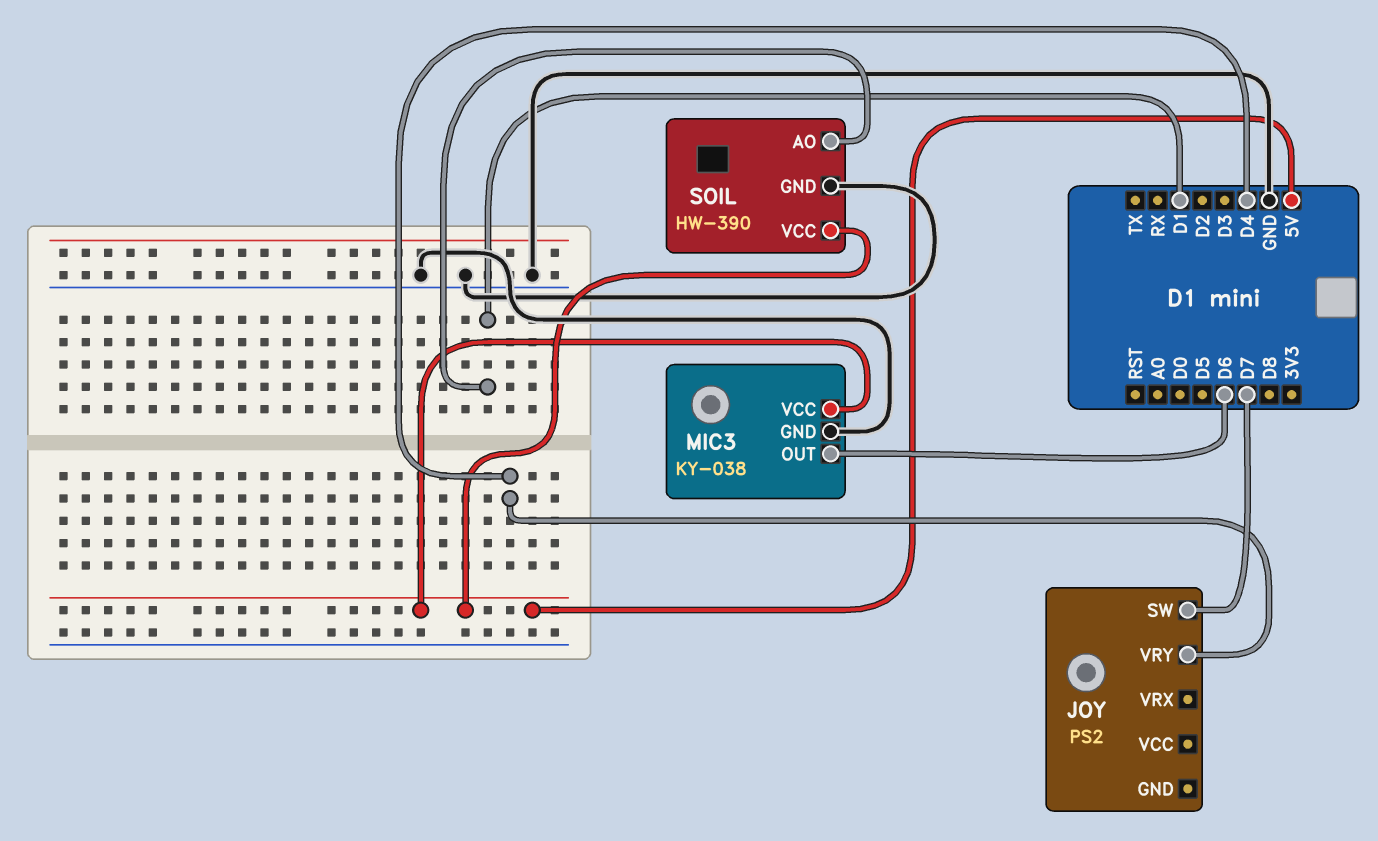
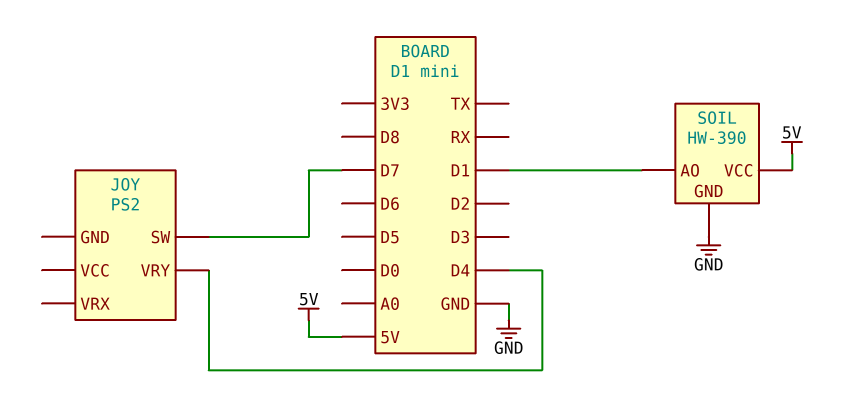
MIC3: KY-038 -> none
MIC3 pin GND: GND -> none
MIC3 pin OUT: D6 -> none
MIC3 pin VCC: 5V -> none

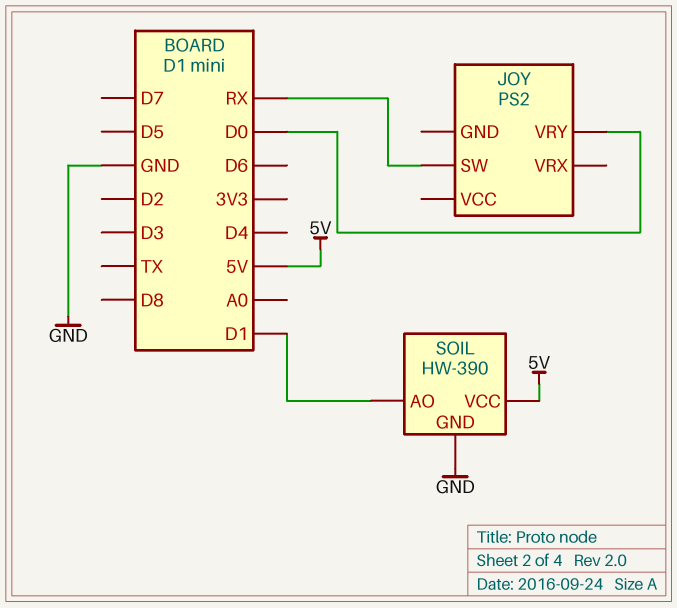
JOY pin SW: D7 -> RX
JOY pin VRY: D4 -> D0

